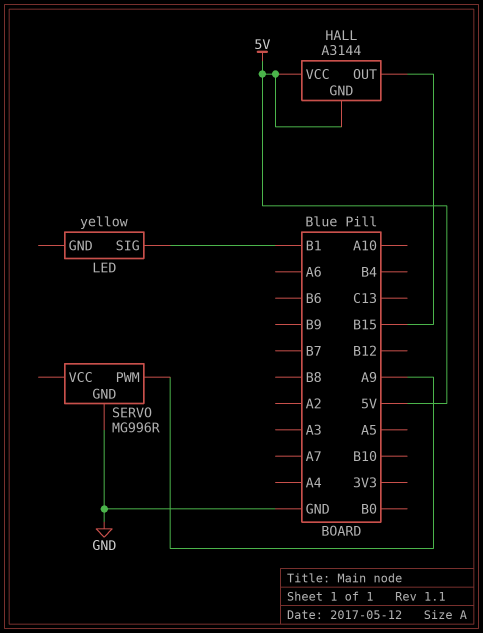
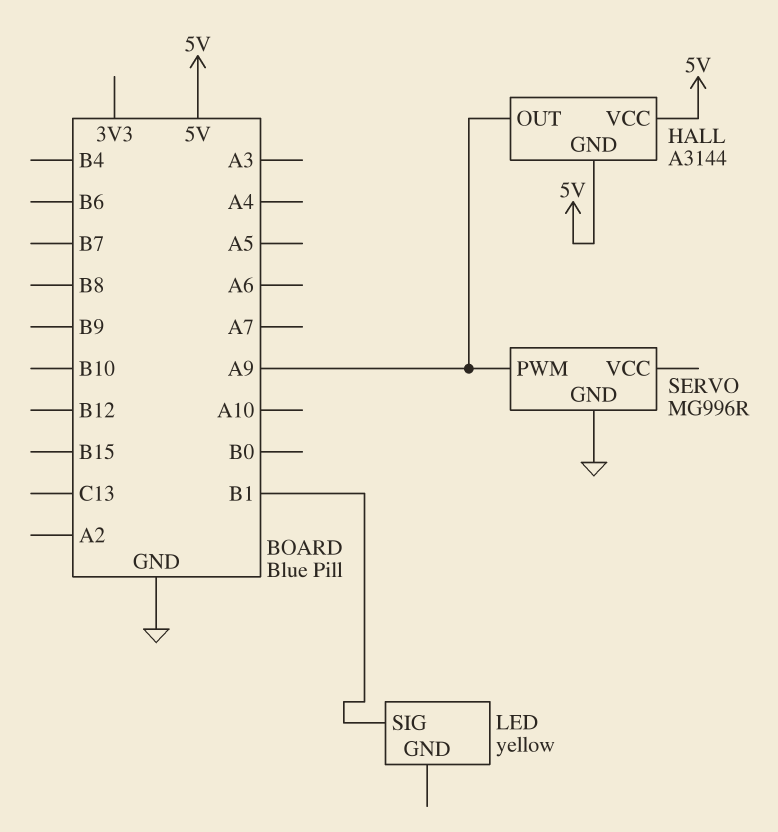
HALL pin OUT: B15 -> A9

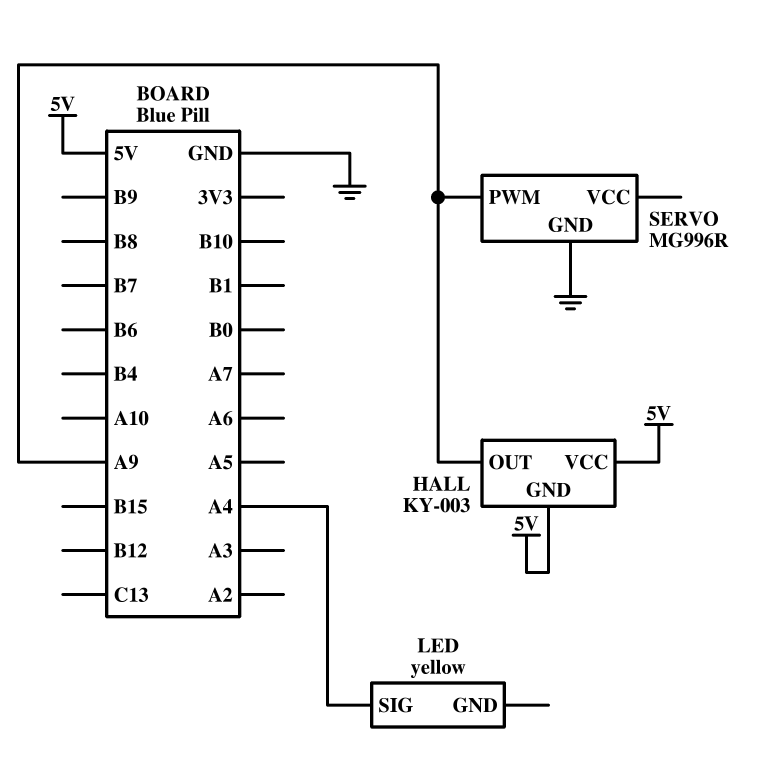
HALL: A3144 -> KY-003
LED pin SIG: B1 -> A4

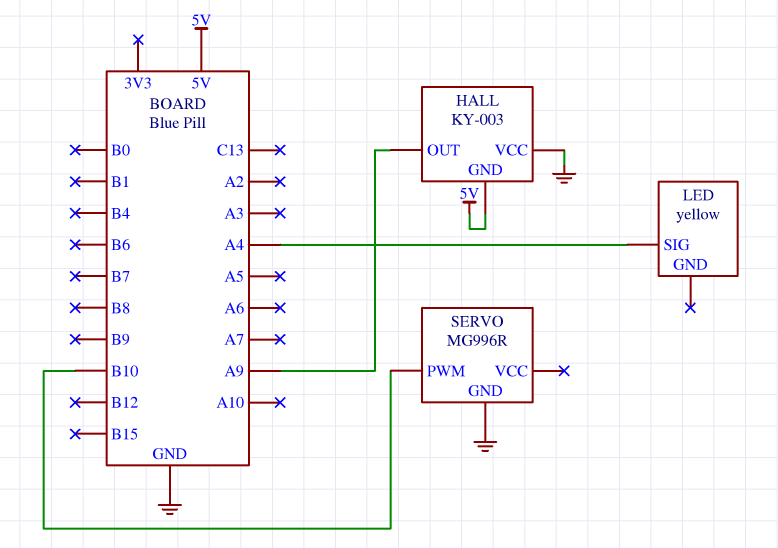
HALL pin VCC: 5V -> GND
SERVO pin PWM: A9 -> B10

